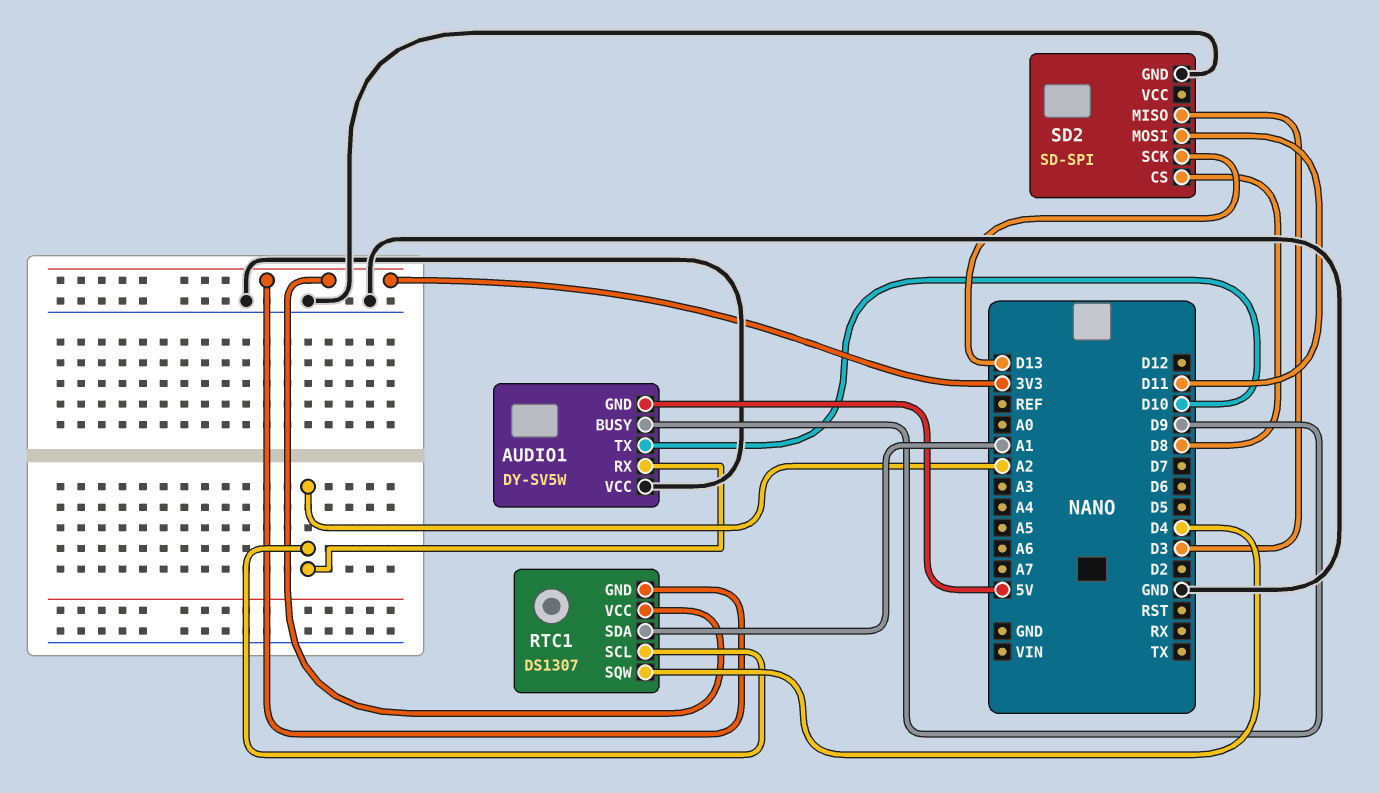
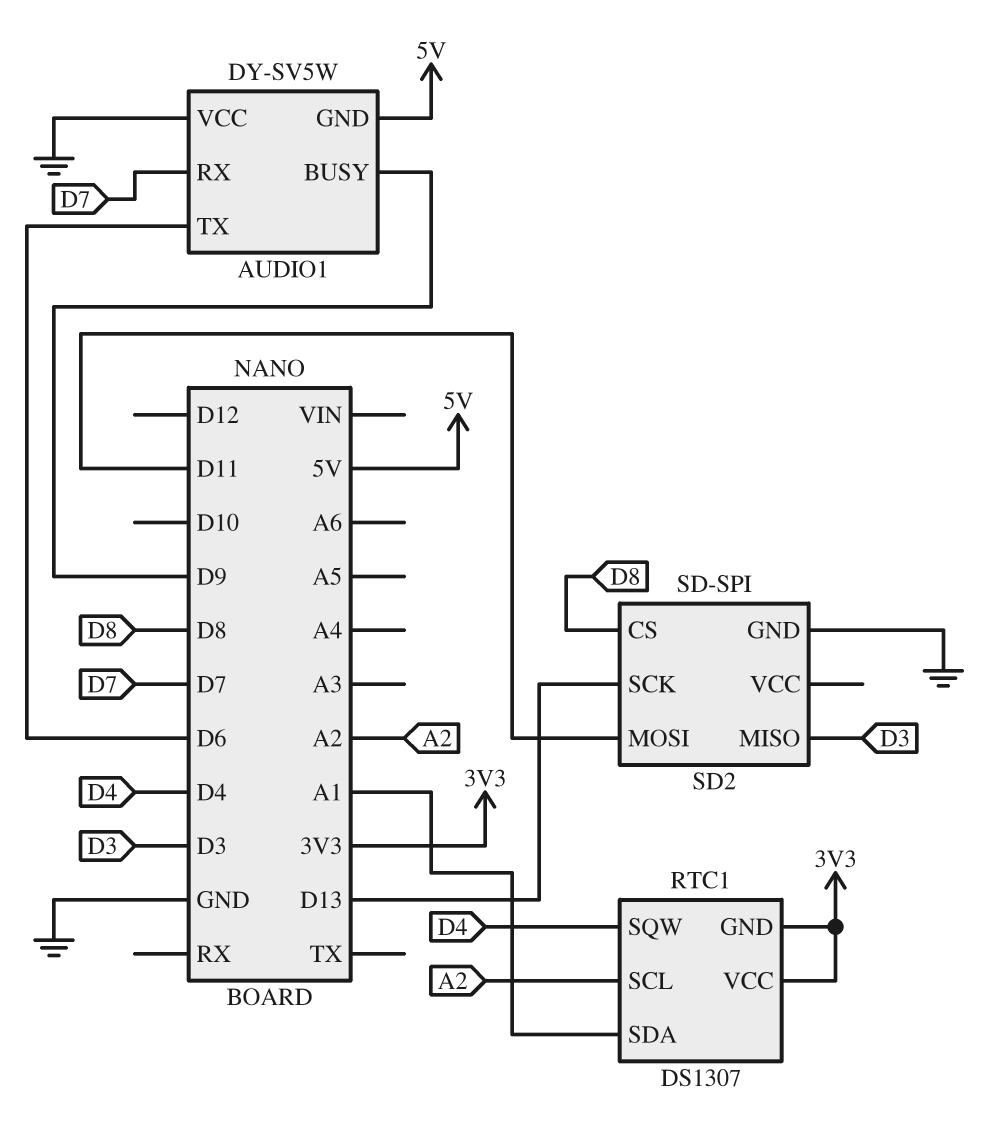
AUDIO1 pin RX: A2 -> D7
AUDIO1 pin TX: D10 -> D6

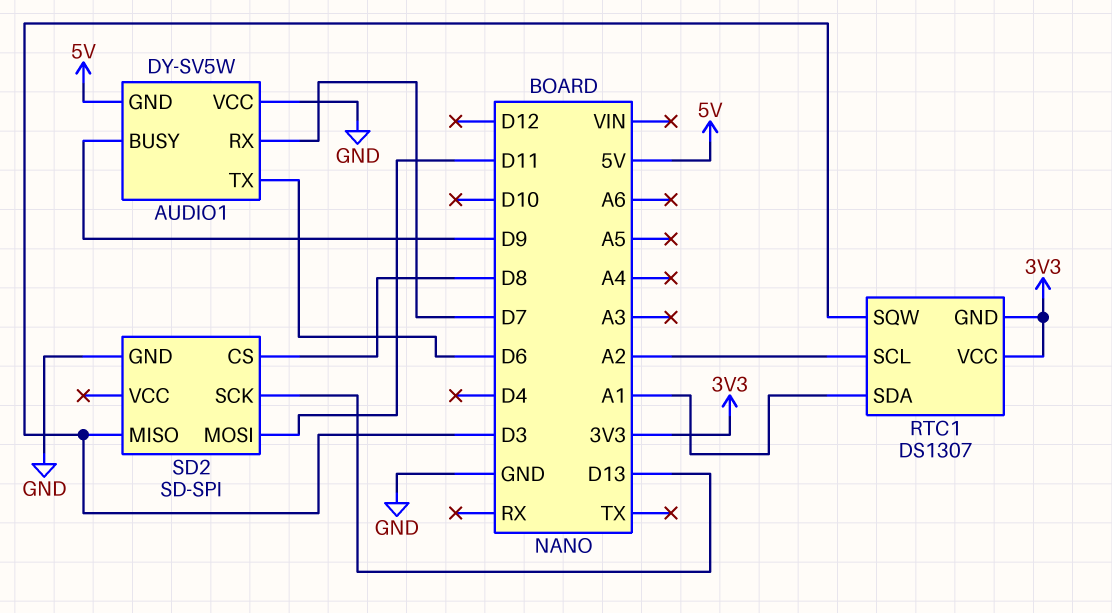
RTC1 pin SQW: D4 -> D3

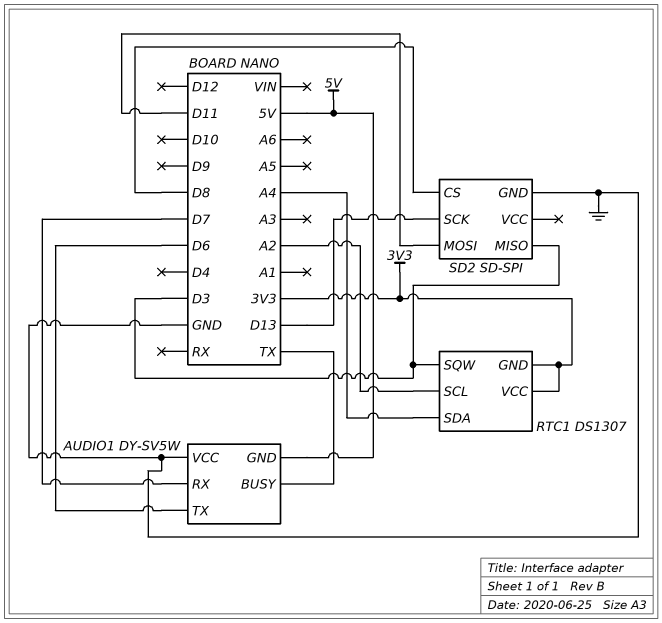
AUDIO1 pin BUSY: D9 -> TX
RTC1 pin SDA: A1 -> A4

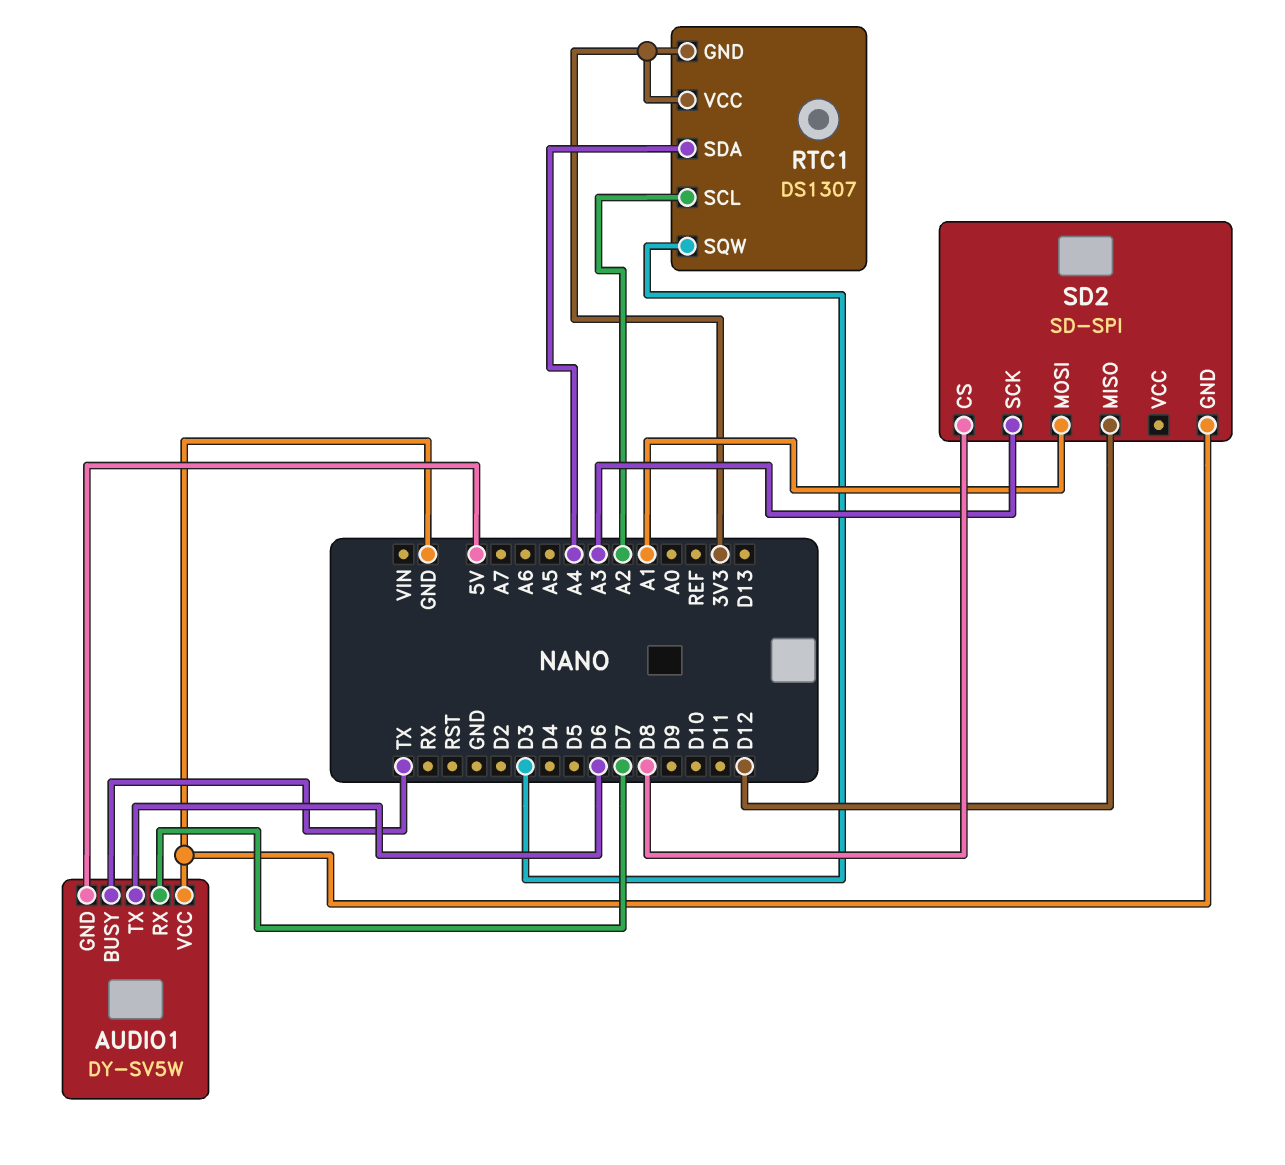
SD2 pin MISO: D3 -> D12
SD2 pin MOSI: D11 -> A1
SD2 pin SCK: D13 -> A3

